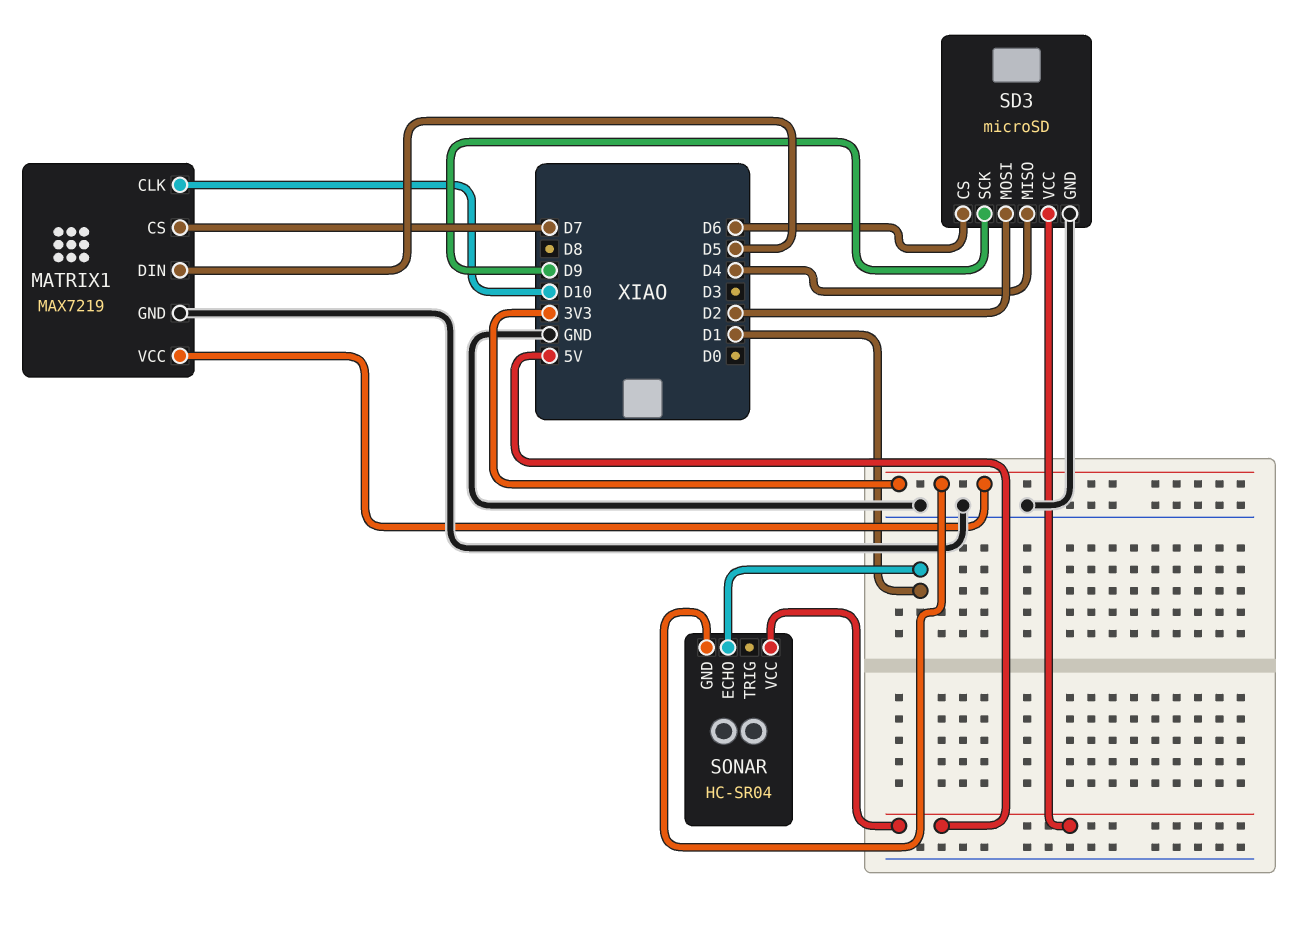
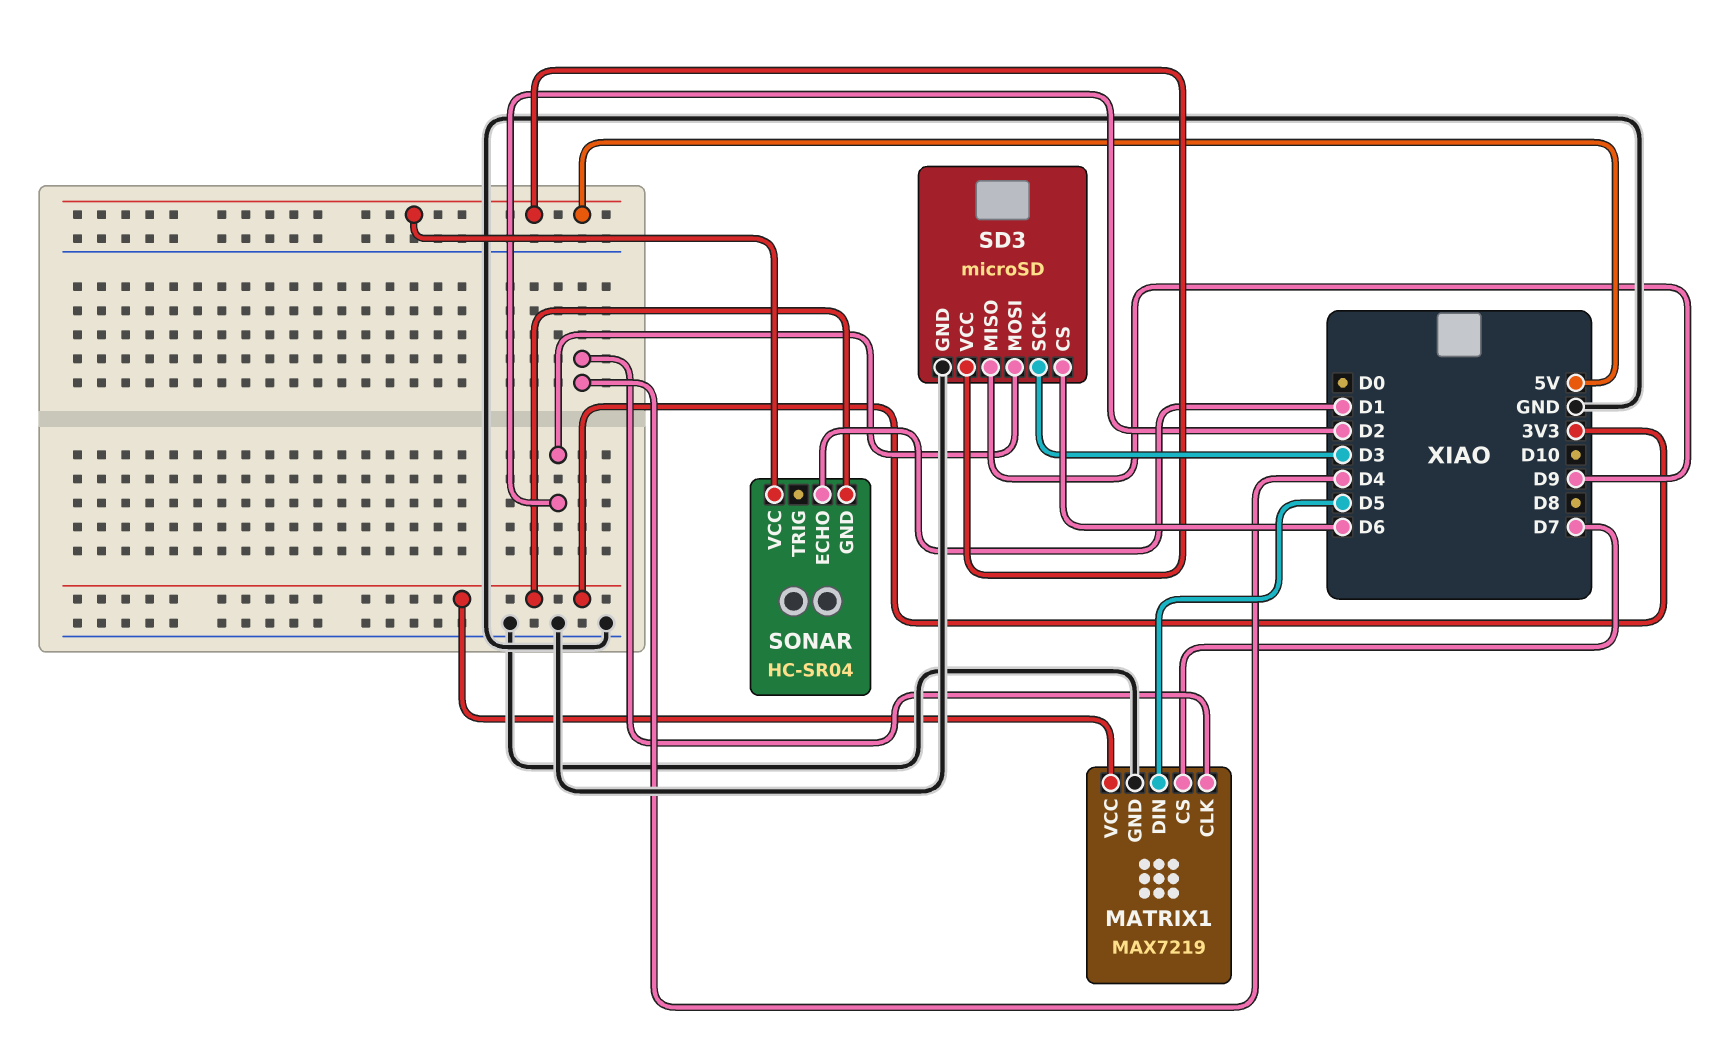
MATRIX1 pin CLK: D10 -> D4
SD3 pin MISO: D4 -> D9
SD3 pin SCK: D9 -> D3

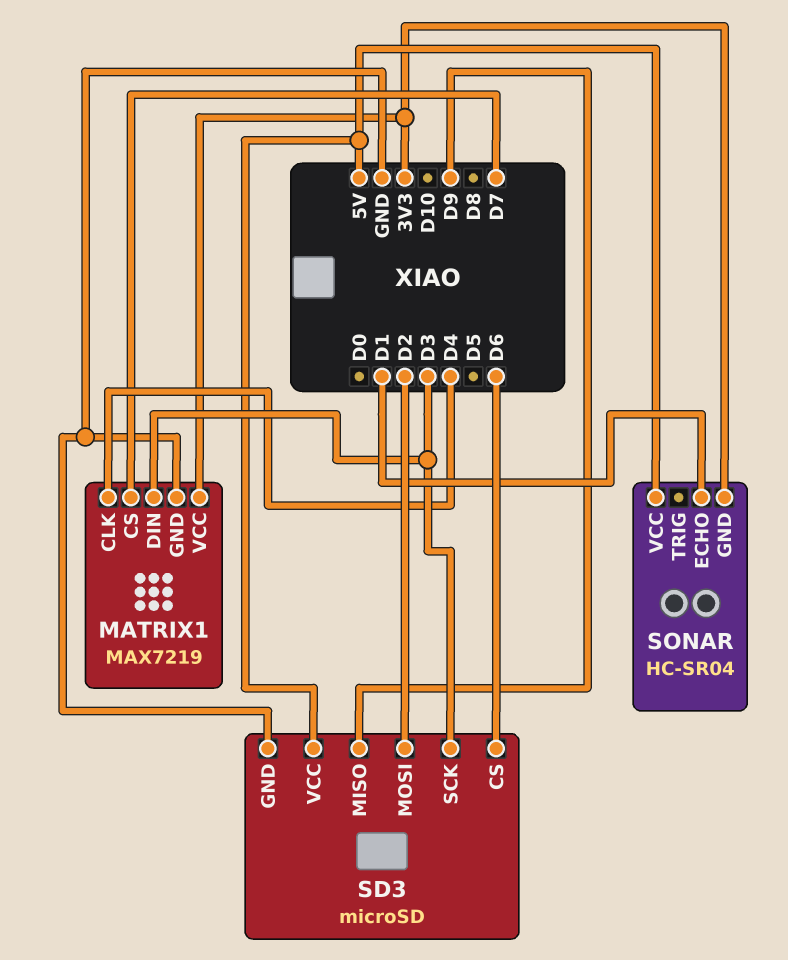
MATRIX1 pin DIN: D5 -> D3

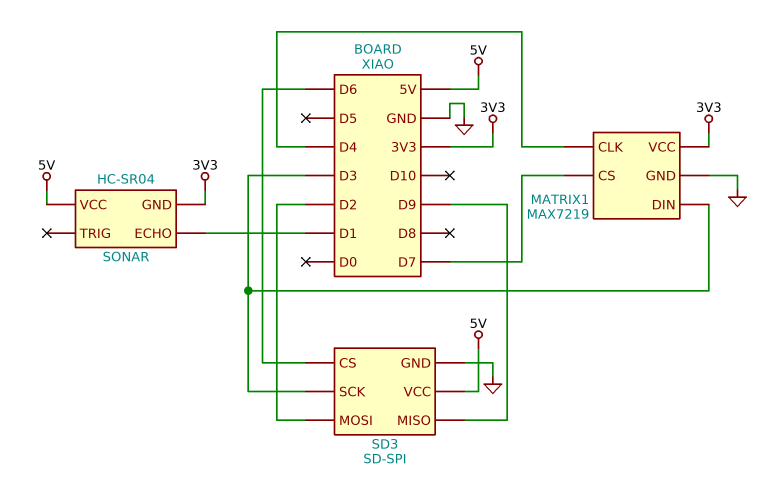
SD3: microSD -> SD-SPI

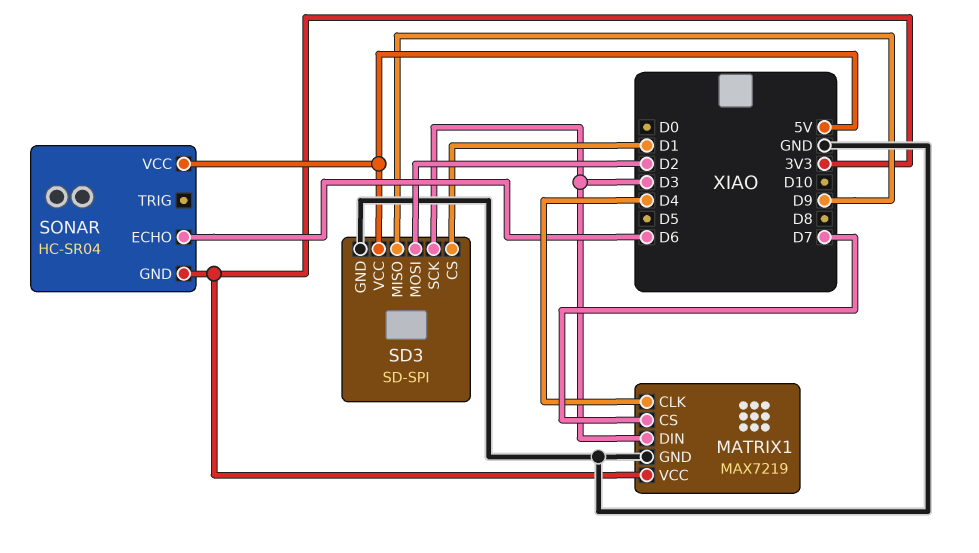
SD3 pin CS: D6 -> D1
SONAR pin ECHO: D1 -> D6

